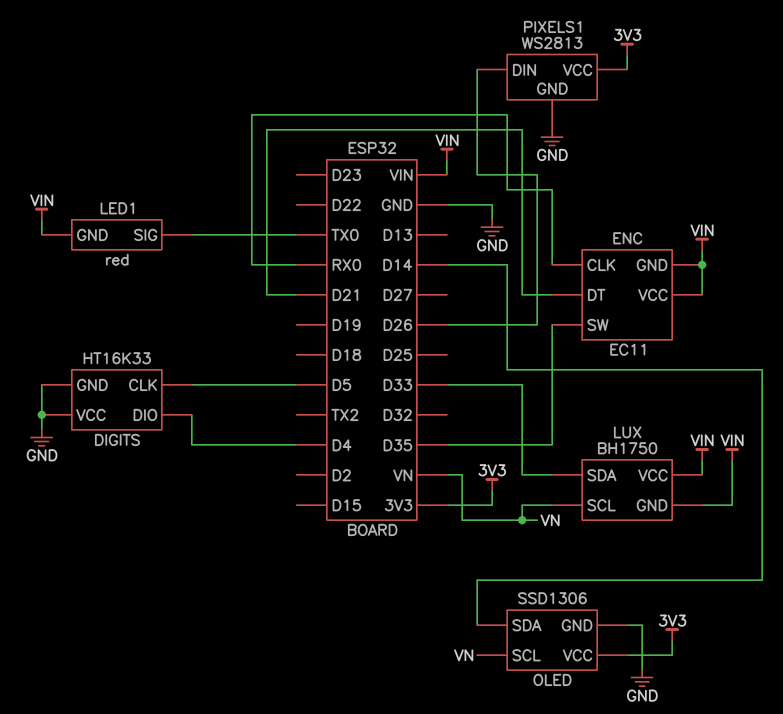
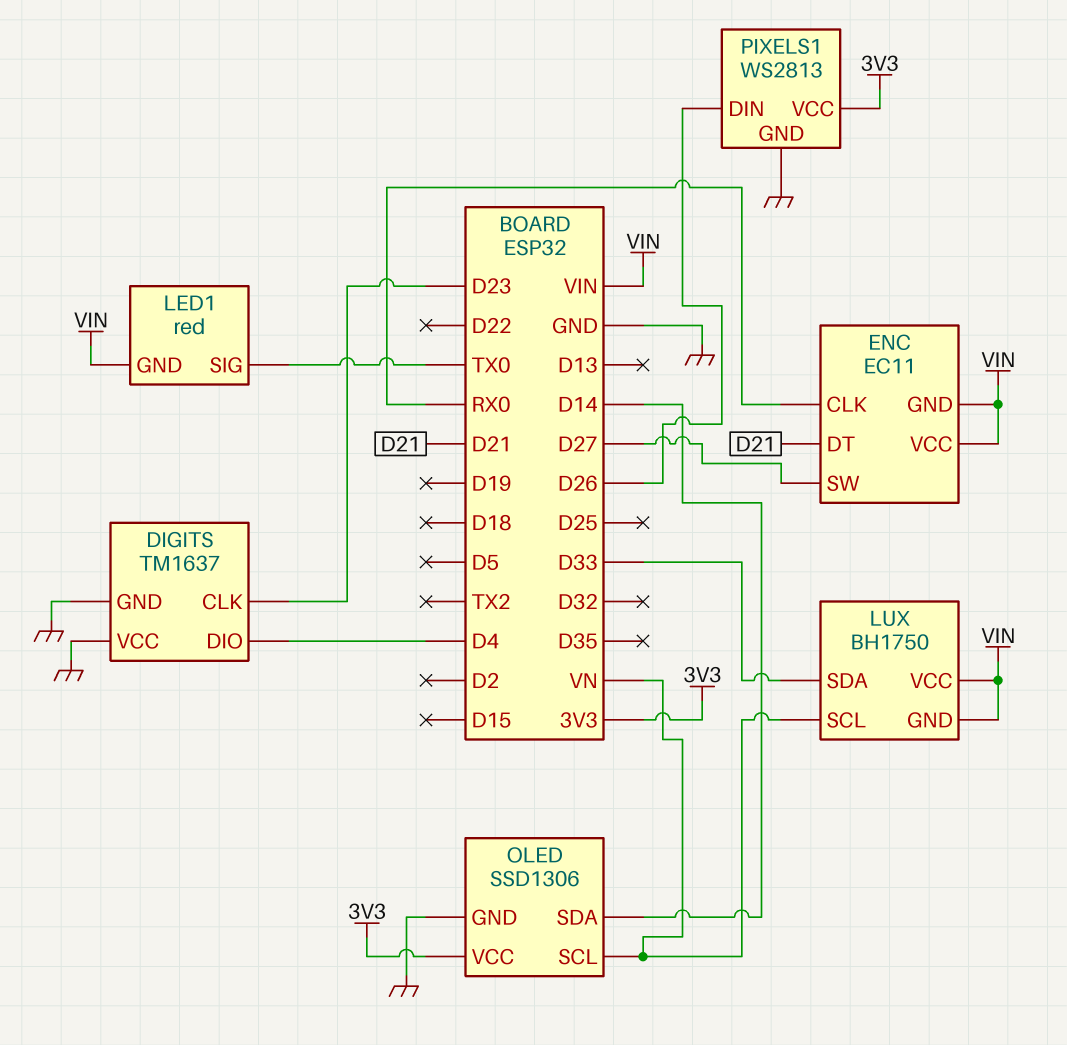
DIGITS: HT16K33 -> TM1637
DIGITS pin CLK: D5 -> D23
ENC pin SW: D35 -> D27

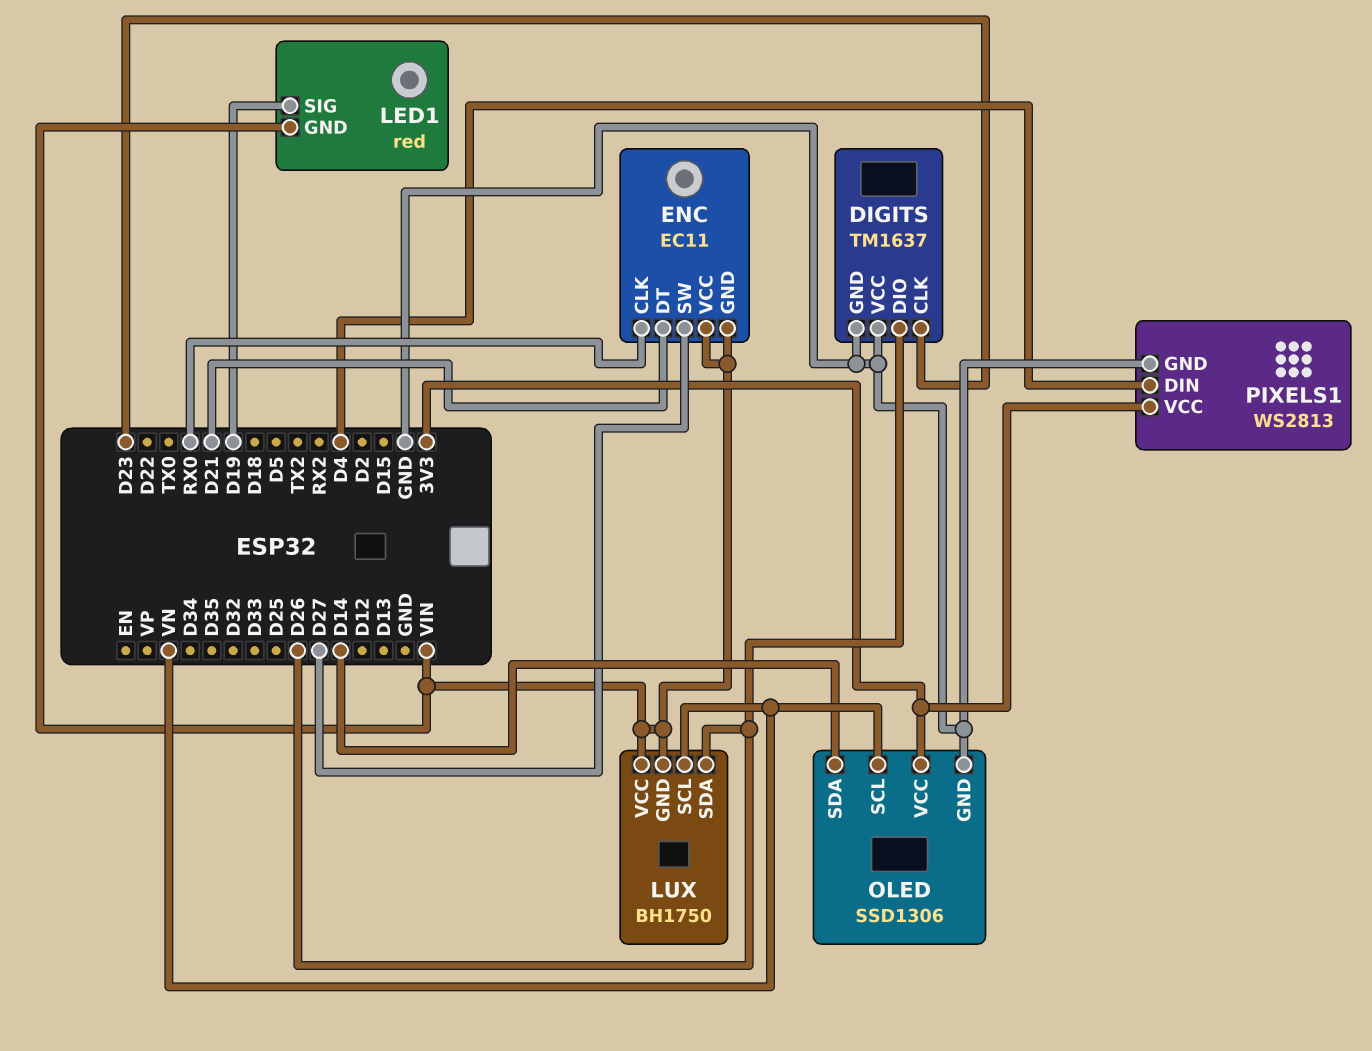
DIGITS pin DIO: D4 -> D26
LED1 pin SIG: TX0 -> D19
LUX pin SDA: D33 -> D26
PIXELS1 pin DIN: D26 -> D4

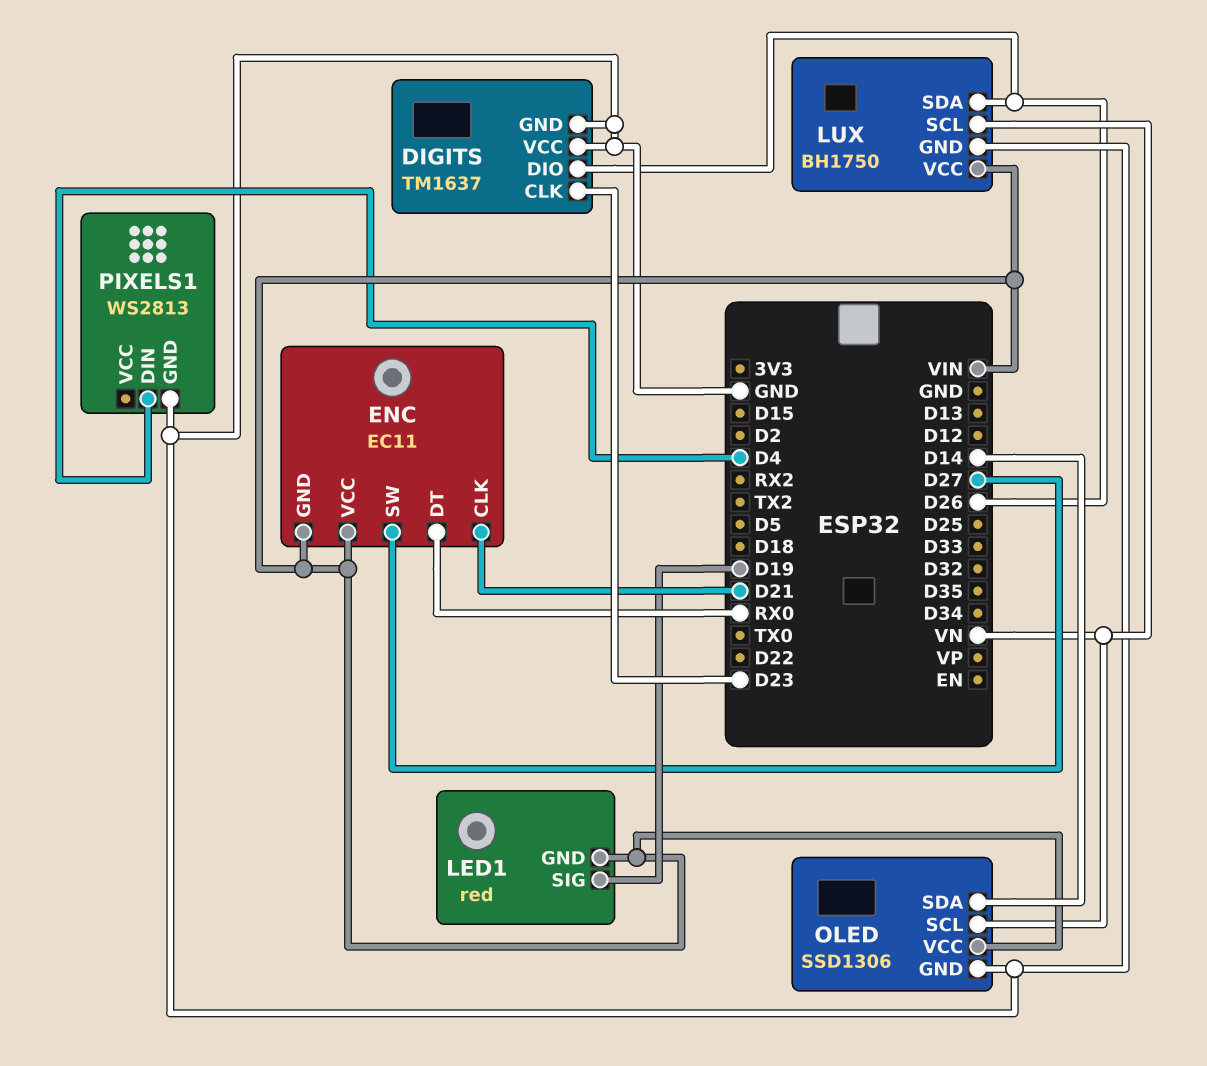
ENC pin CLK: RX0 -> D21
ENC pin DT: D21 -> RX0
LUX pin GND: VIN -> GND
OLED pin VCC: 3V3 -> VIN
PIXELS1 pin VCC: 3V3 -> none

